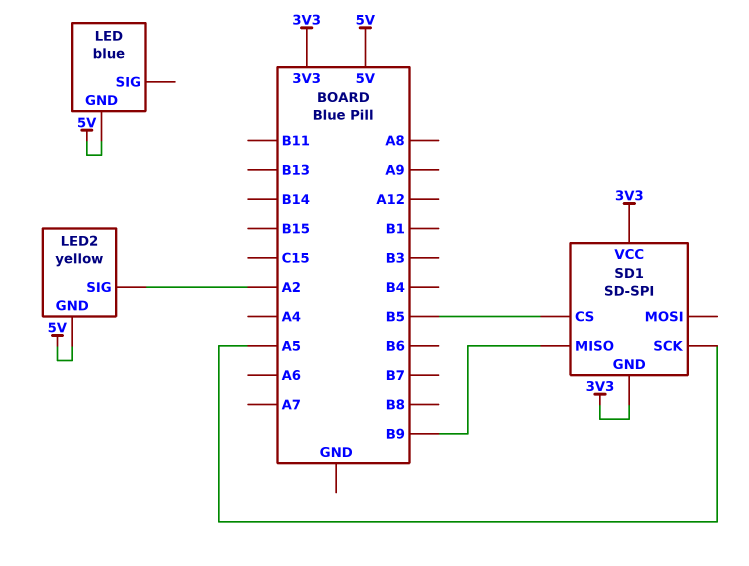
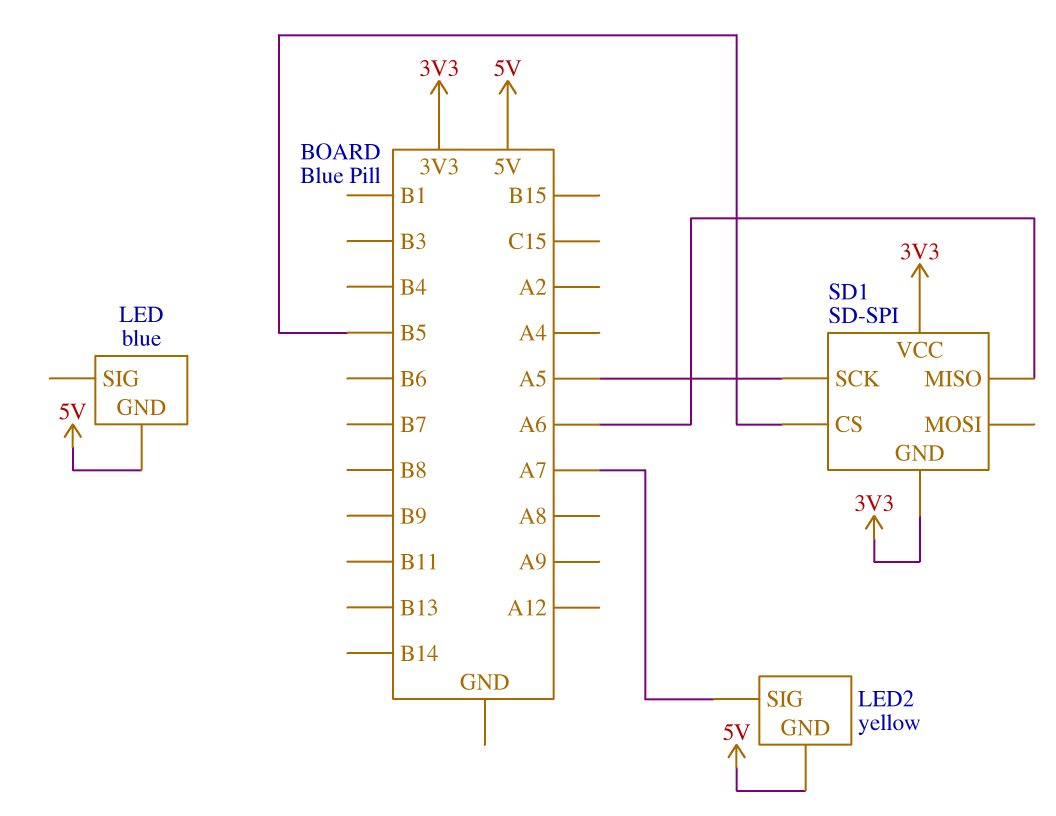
LED2 pin SIG: A2 -> A7
SD1 pin MISO: B9 -> A6

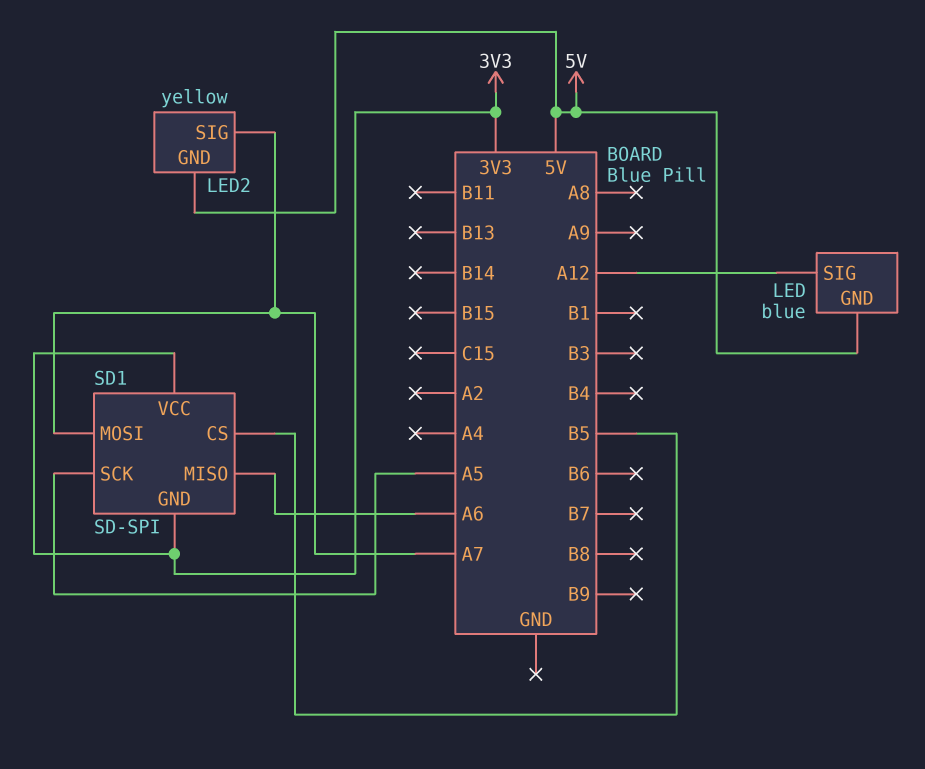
LED pin SIG: none -> A12
SD1 pin MOSI: none -> A7

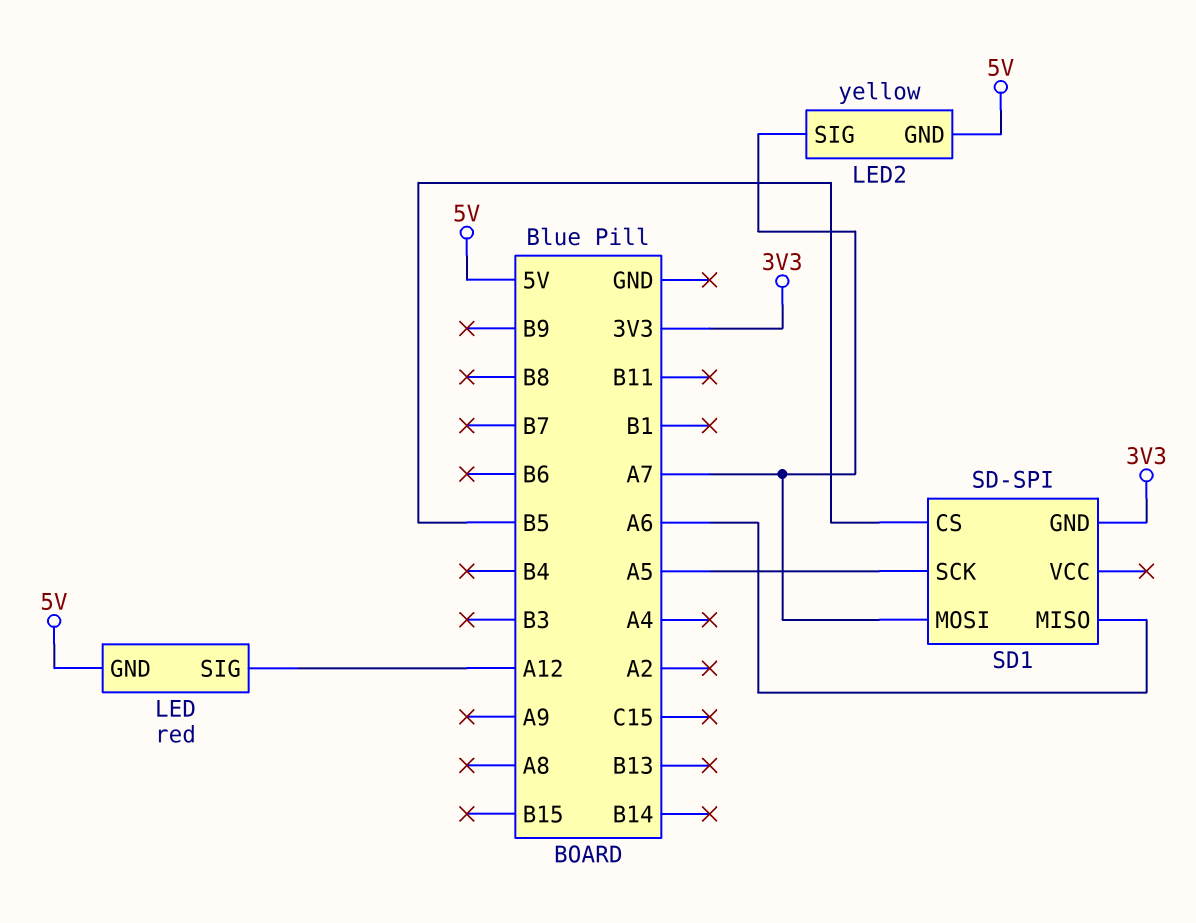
LED: blue -> red
SD1 pin VCC: 3V3 -> none

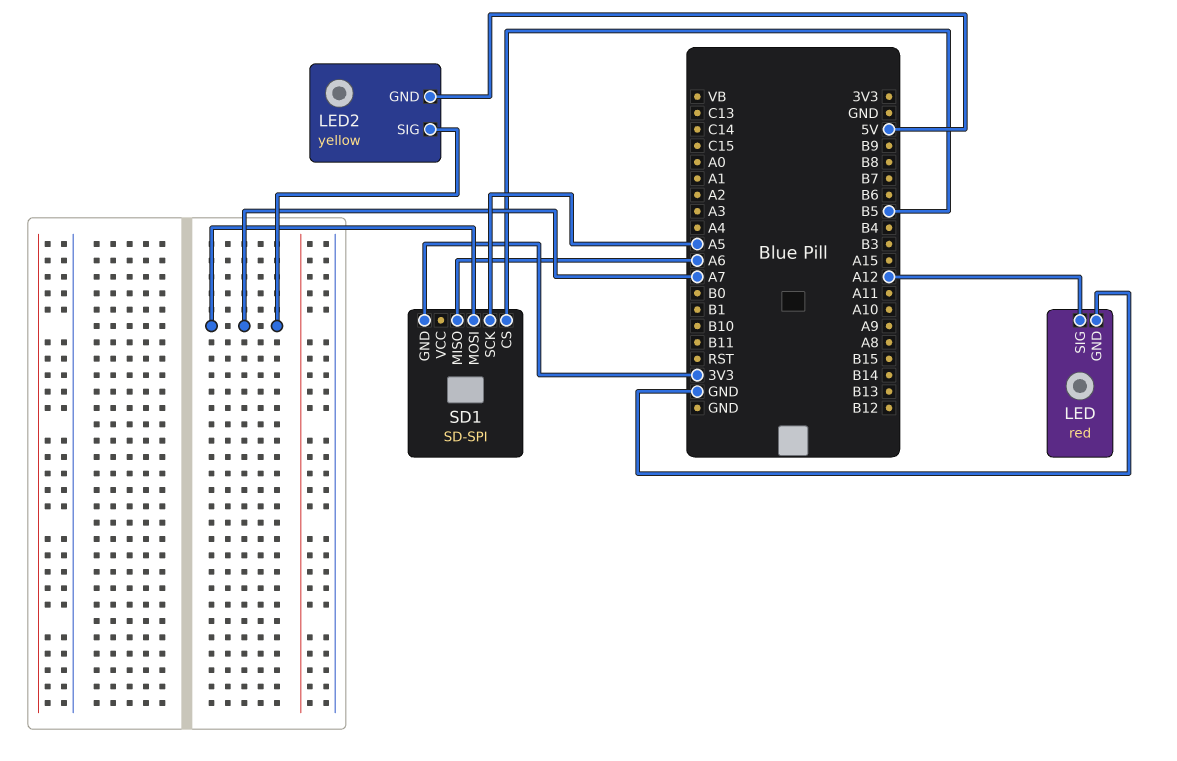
LED pin GND: 5V -> GND

